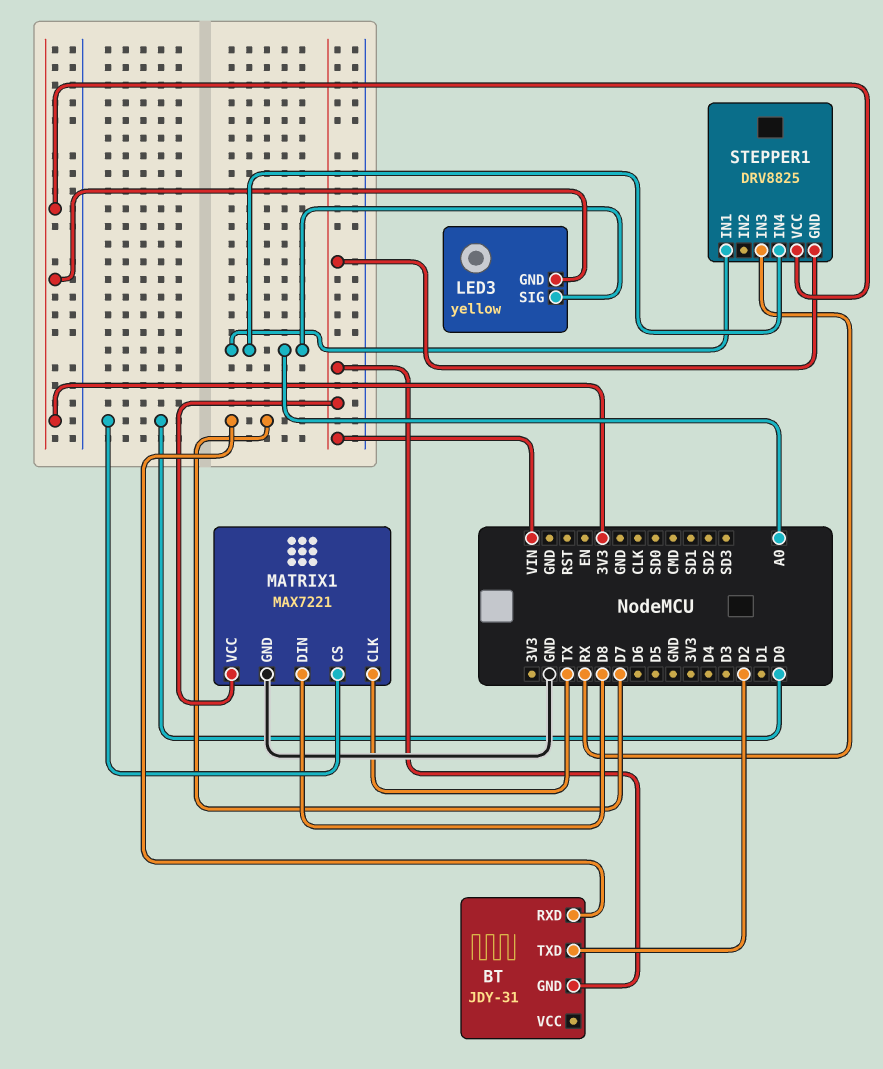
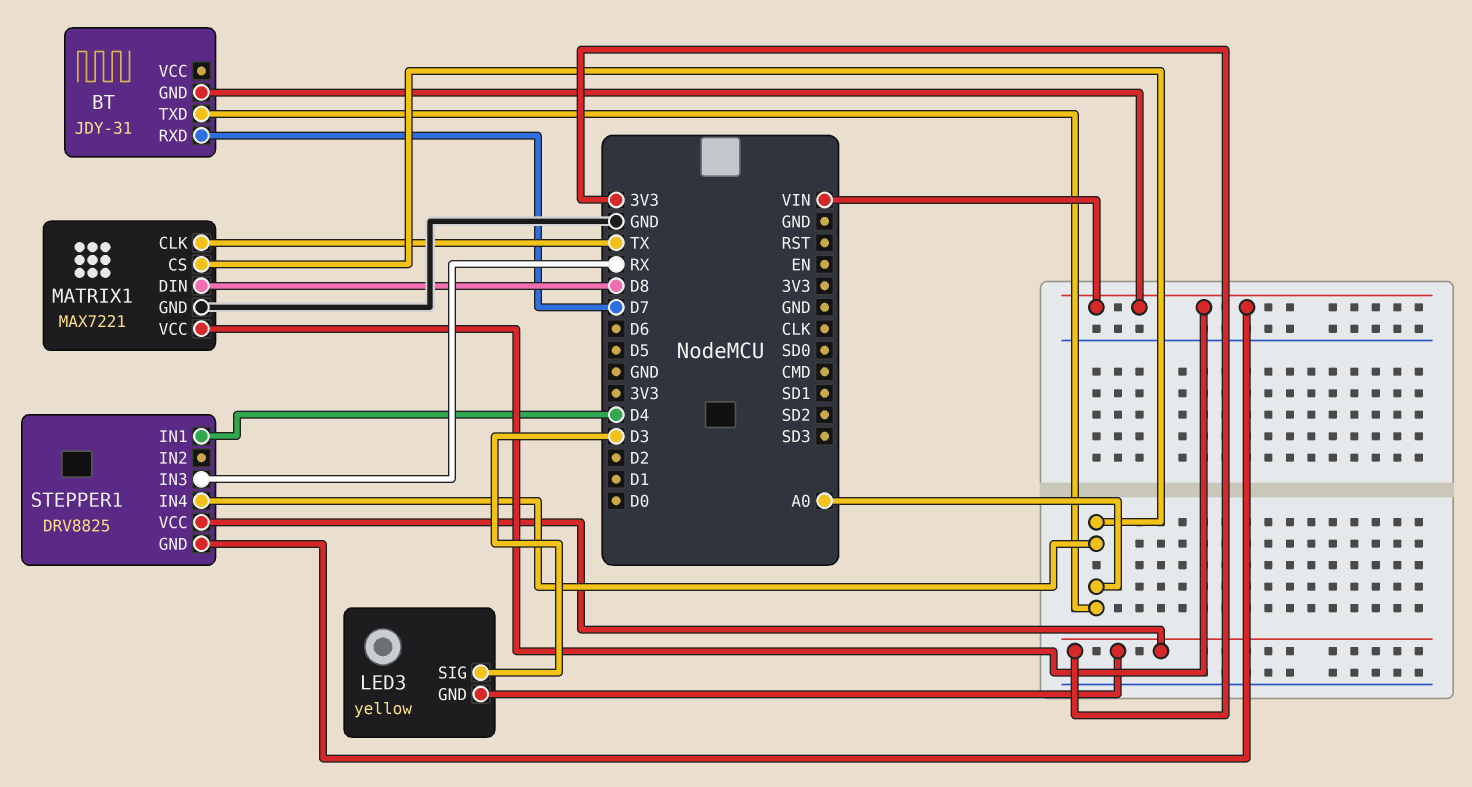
BT pin TXD: D2 -> A0
LED3 pin SIG: A0 -> D3
MATRIX1 pin CS: D0 -> A0
STEPPER1 pin IN1: A0 -> D4

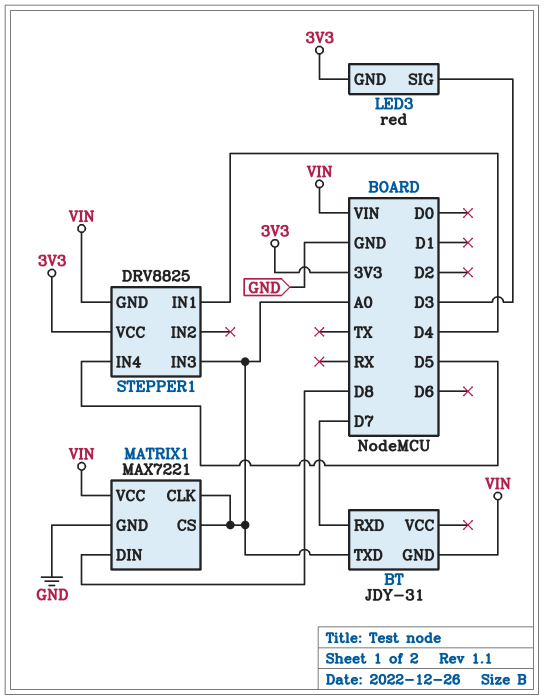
LED3: yellow -> red
MATRIX1 pin CLK: TX -> A0
STEPPER1 pin IN3: RX -> A0
STEPPER1 pin IN4: A0 -> D5

